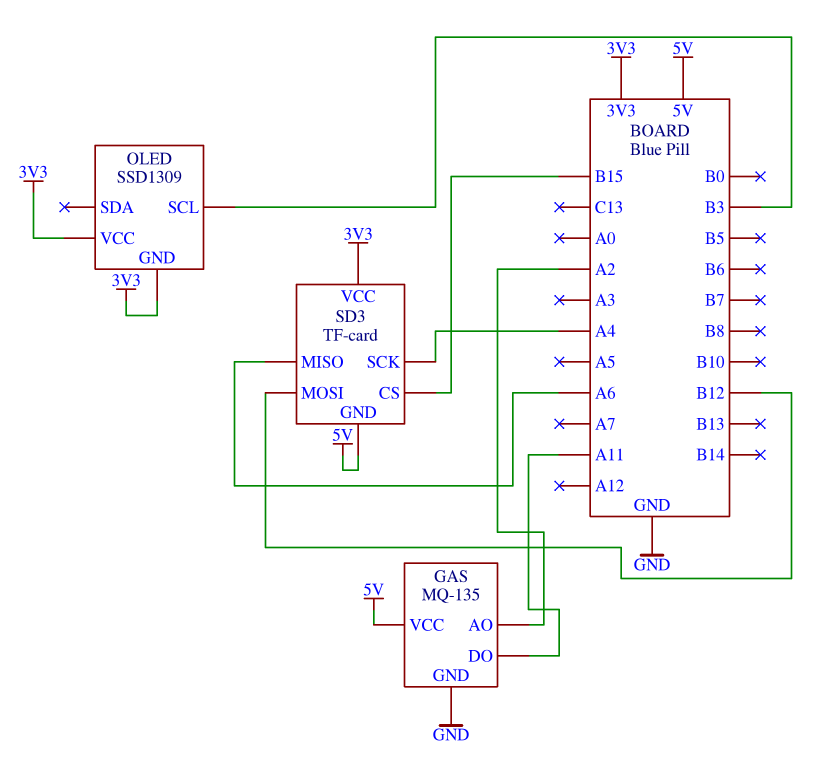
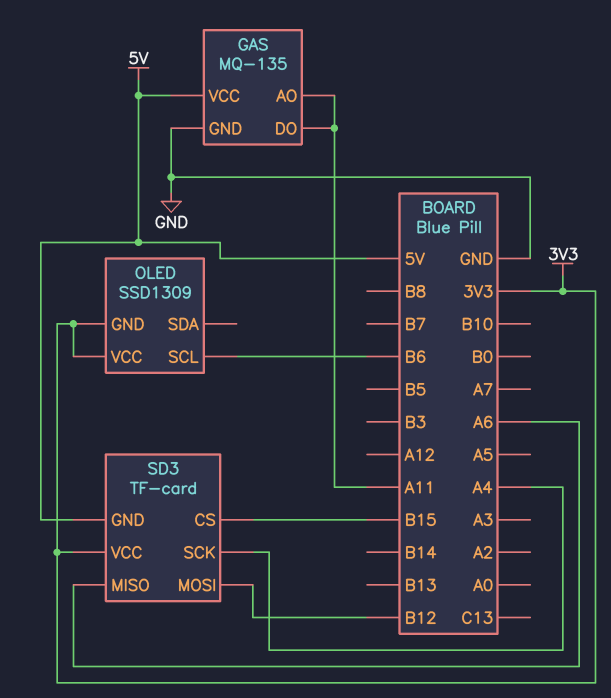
GAS pin AO: A2 -> A11
OLED pin SCL: B3 -> B6

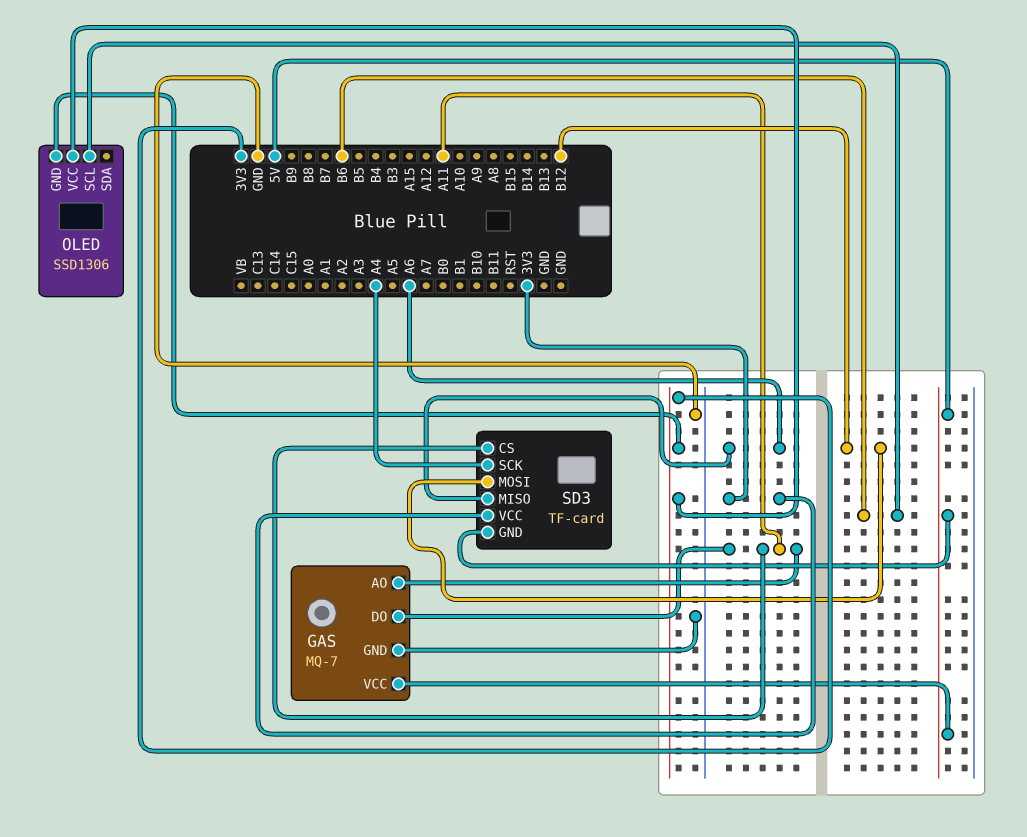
GAS: MQ-135 -> MQ-7
OLED: SSD1309 -> SSD1306
SD3 pin CS: B15 -> A11

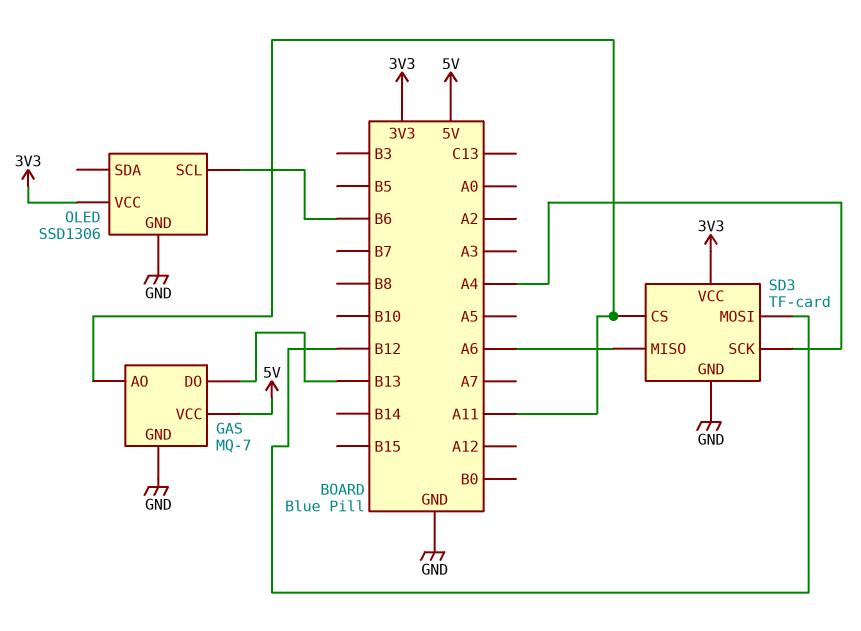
GAS pin DO: A11 -> B13
OLED pin GND: 3V3 -> GND
SD3 pin GND: 5V -> GND

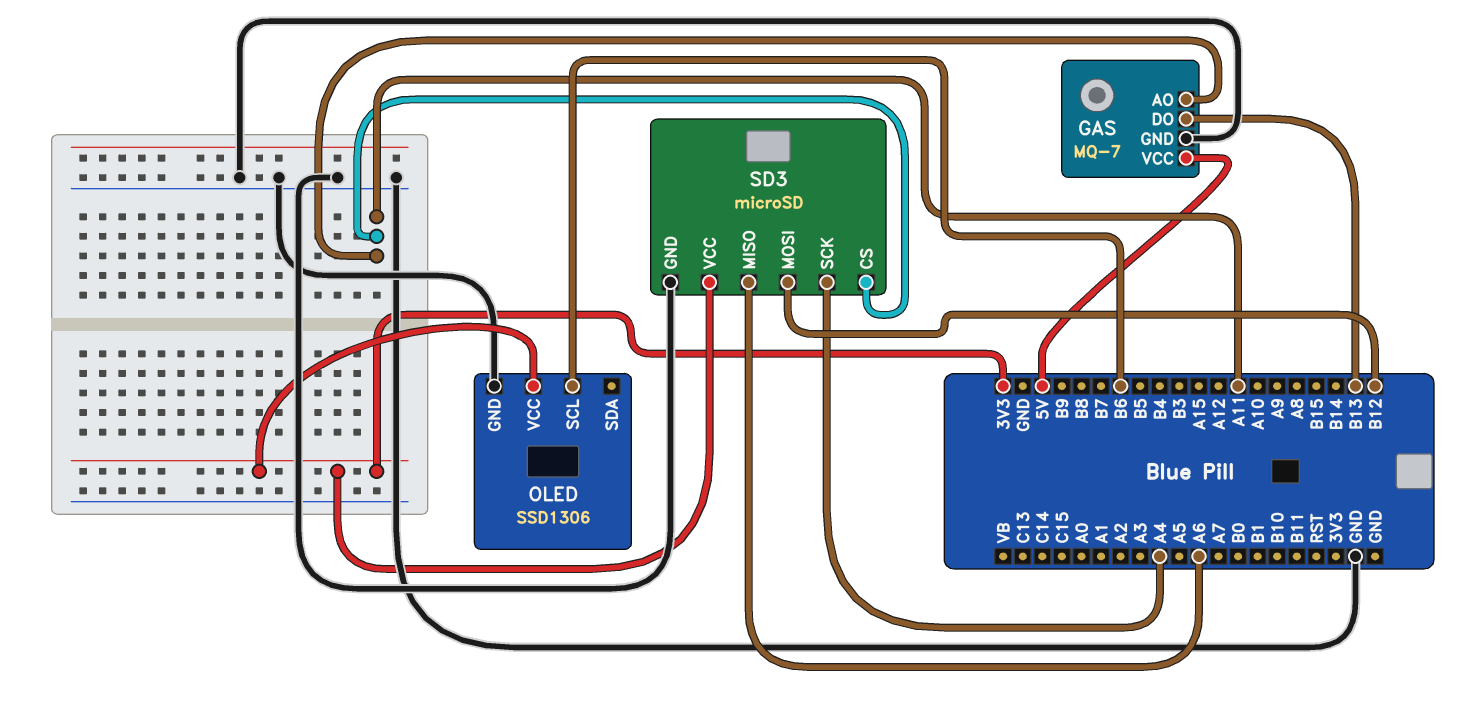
SD3: TF-card -> microSD

